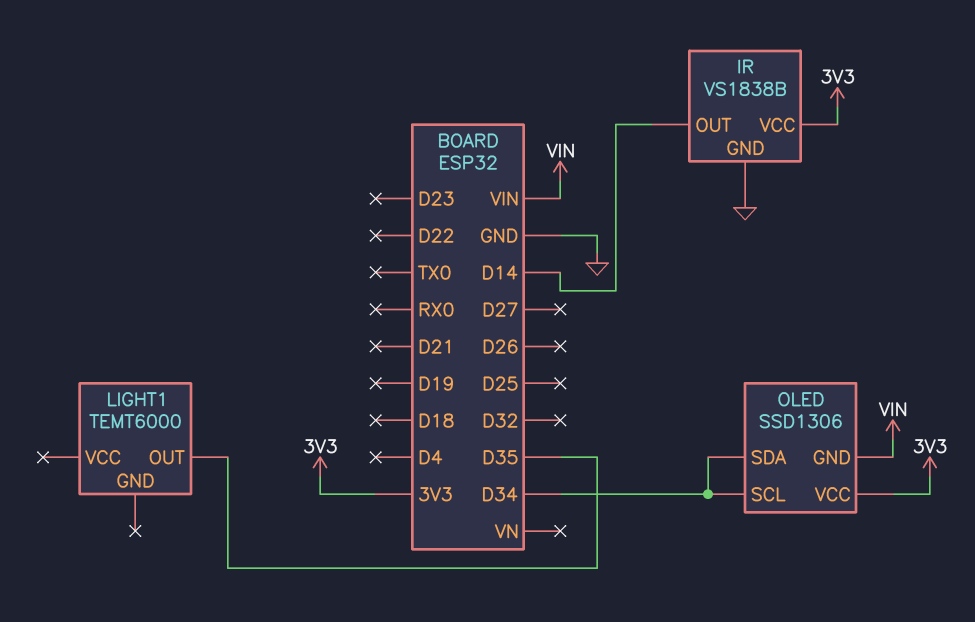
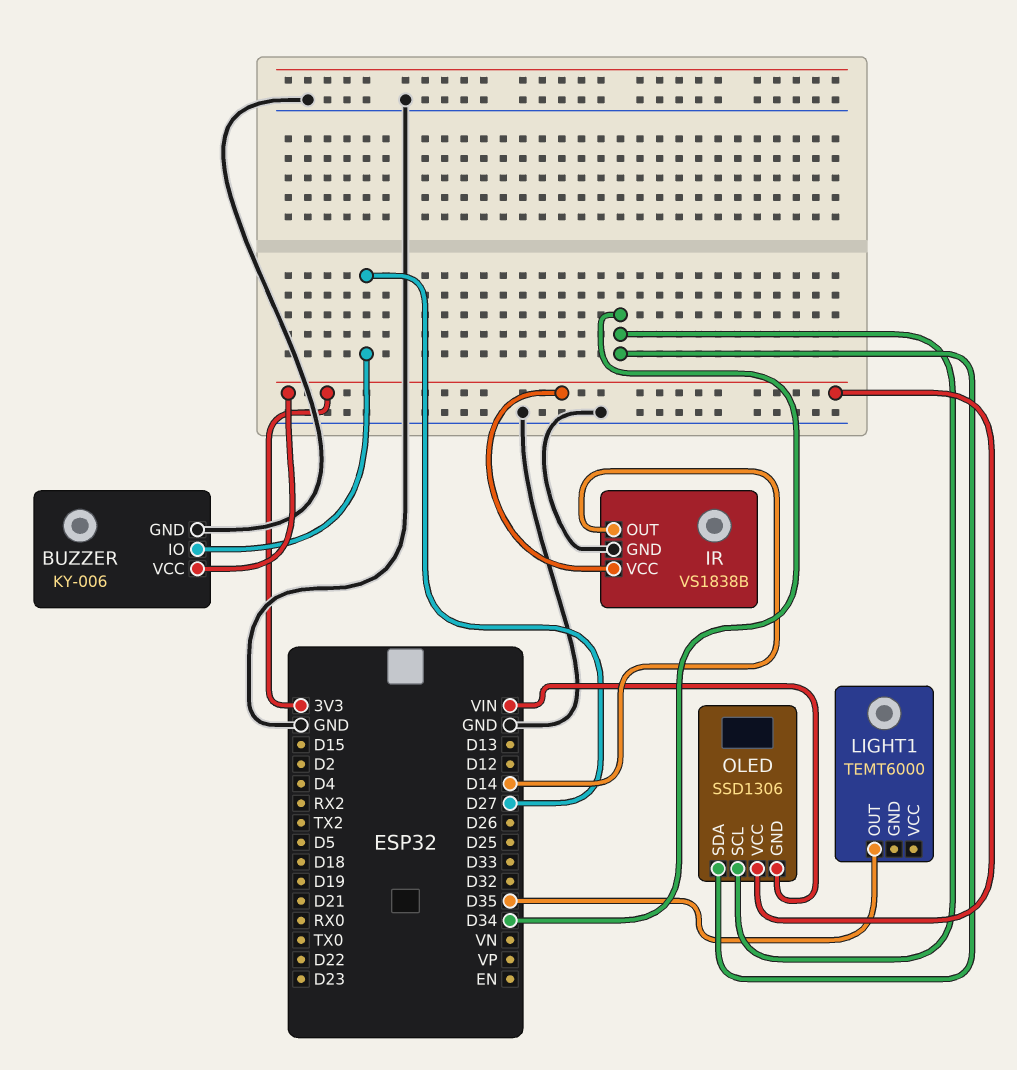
BUZZER: none -> KY-006
BUZZER pin GND: none -> GND
BUZZER pin IO: none -> D27
BUZZER pin VCC: none -> 3V3

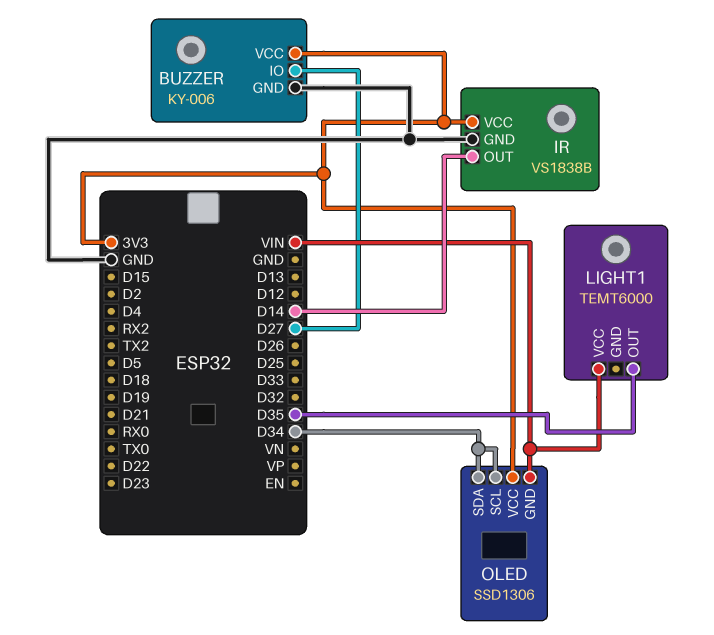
LIGHT1 pin VCC: none -> VIN

